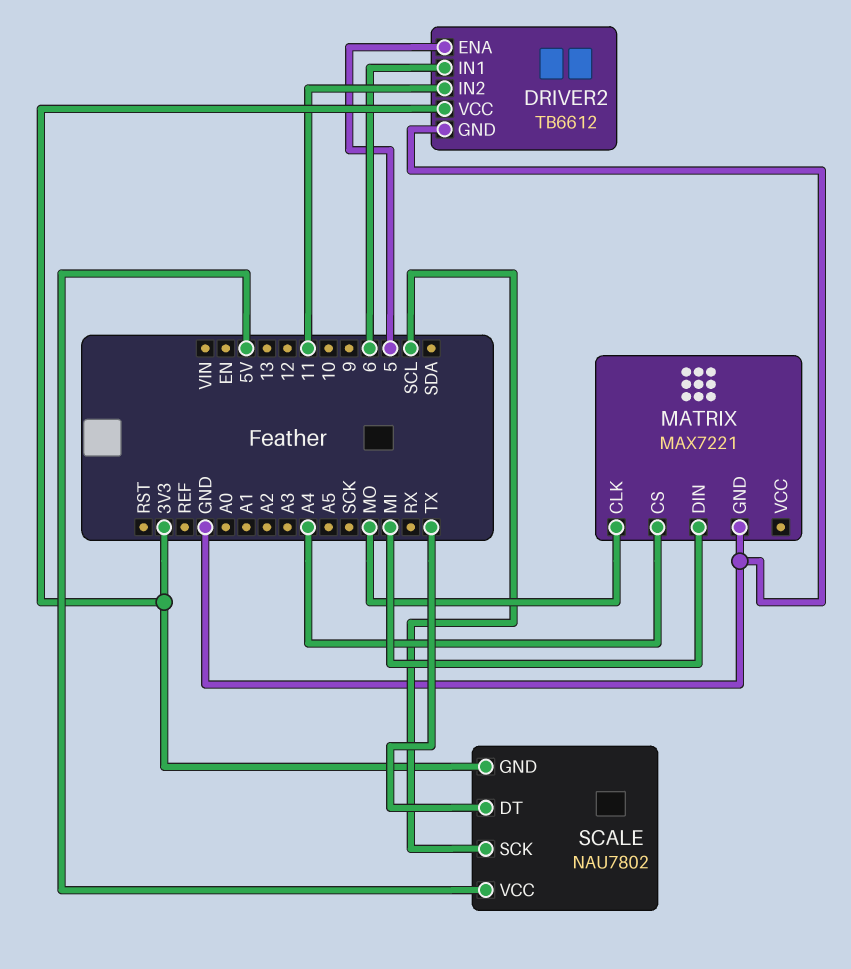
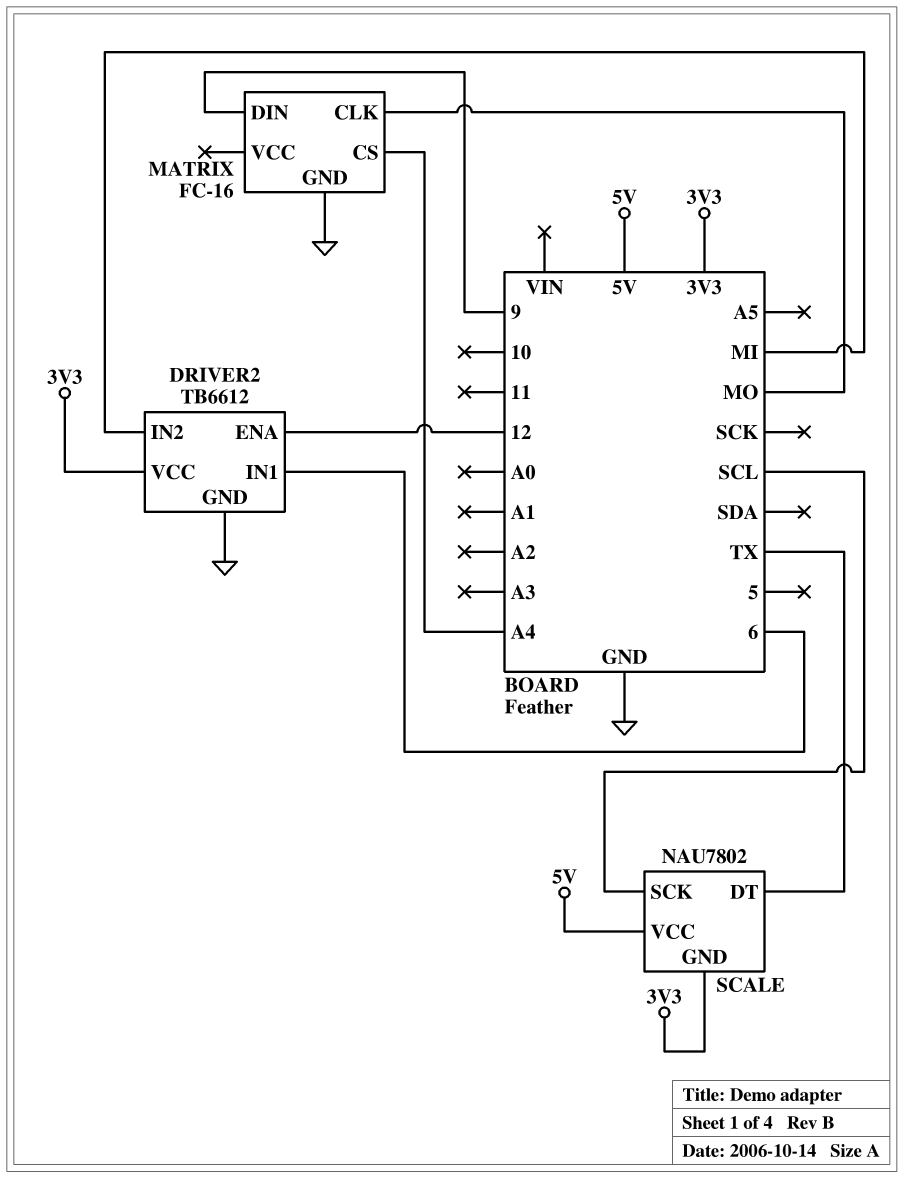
DRIVER2 pin ENA: 5 -> 12
DRIVER2 pin IN2: 11 -> MI
MATRIX: MAX7221 -> FC-16
MATRIX pin DIN: MI -> 9

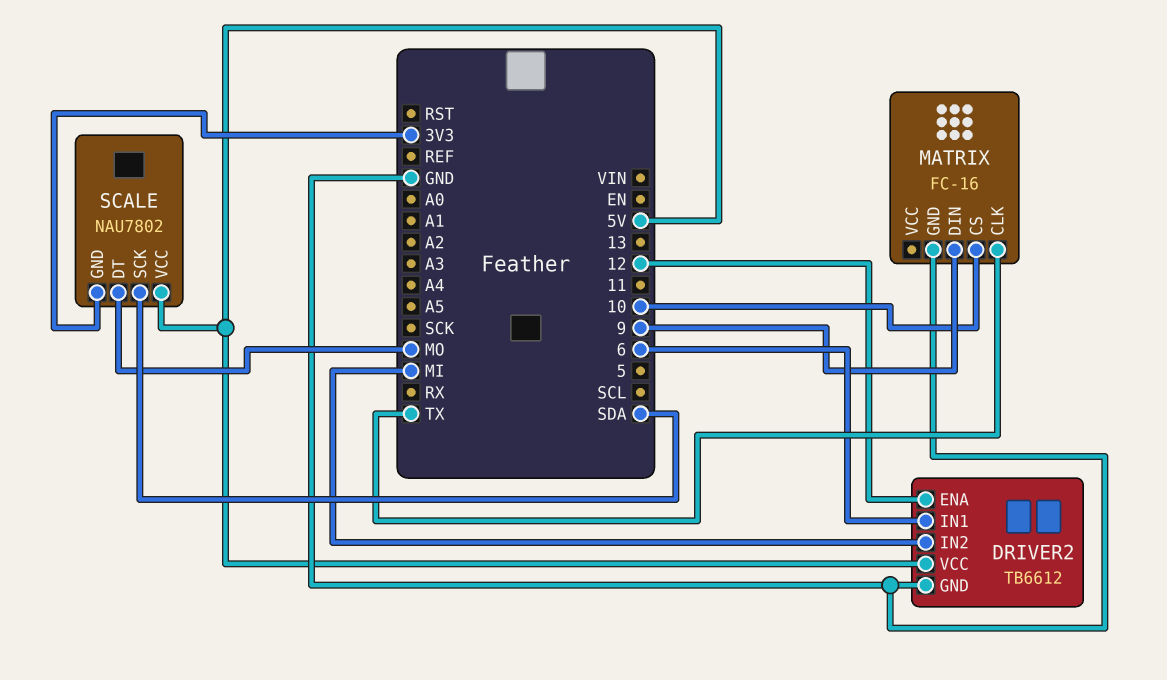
DRIVER2 pin VCC: 3V3 -> 5V
MATRIX pin CLK: MO -> TX
MATRIX pin CS: A4 -> 10
SCALE pin DT: TX -> MO
SCALE pin SCK: SCL -> SDA

